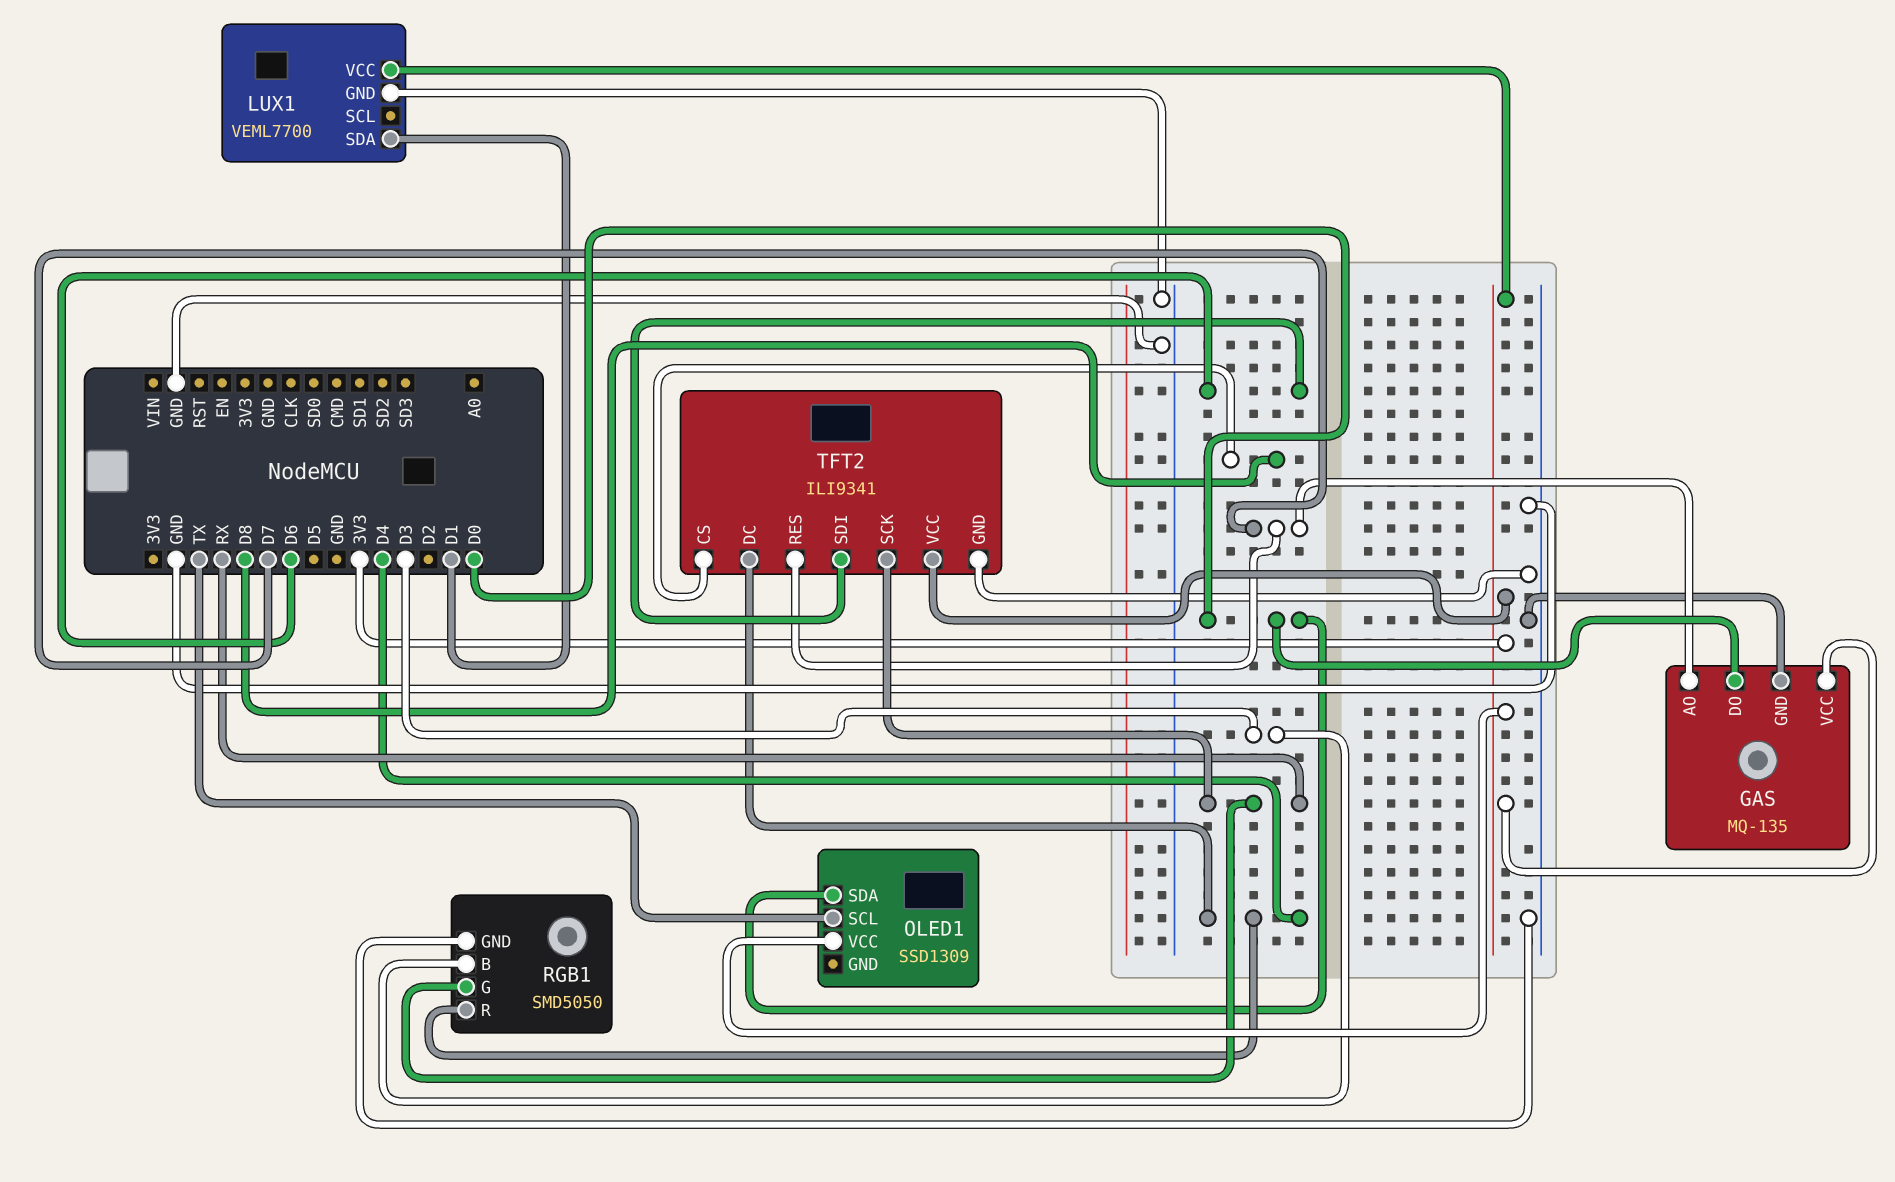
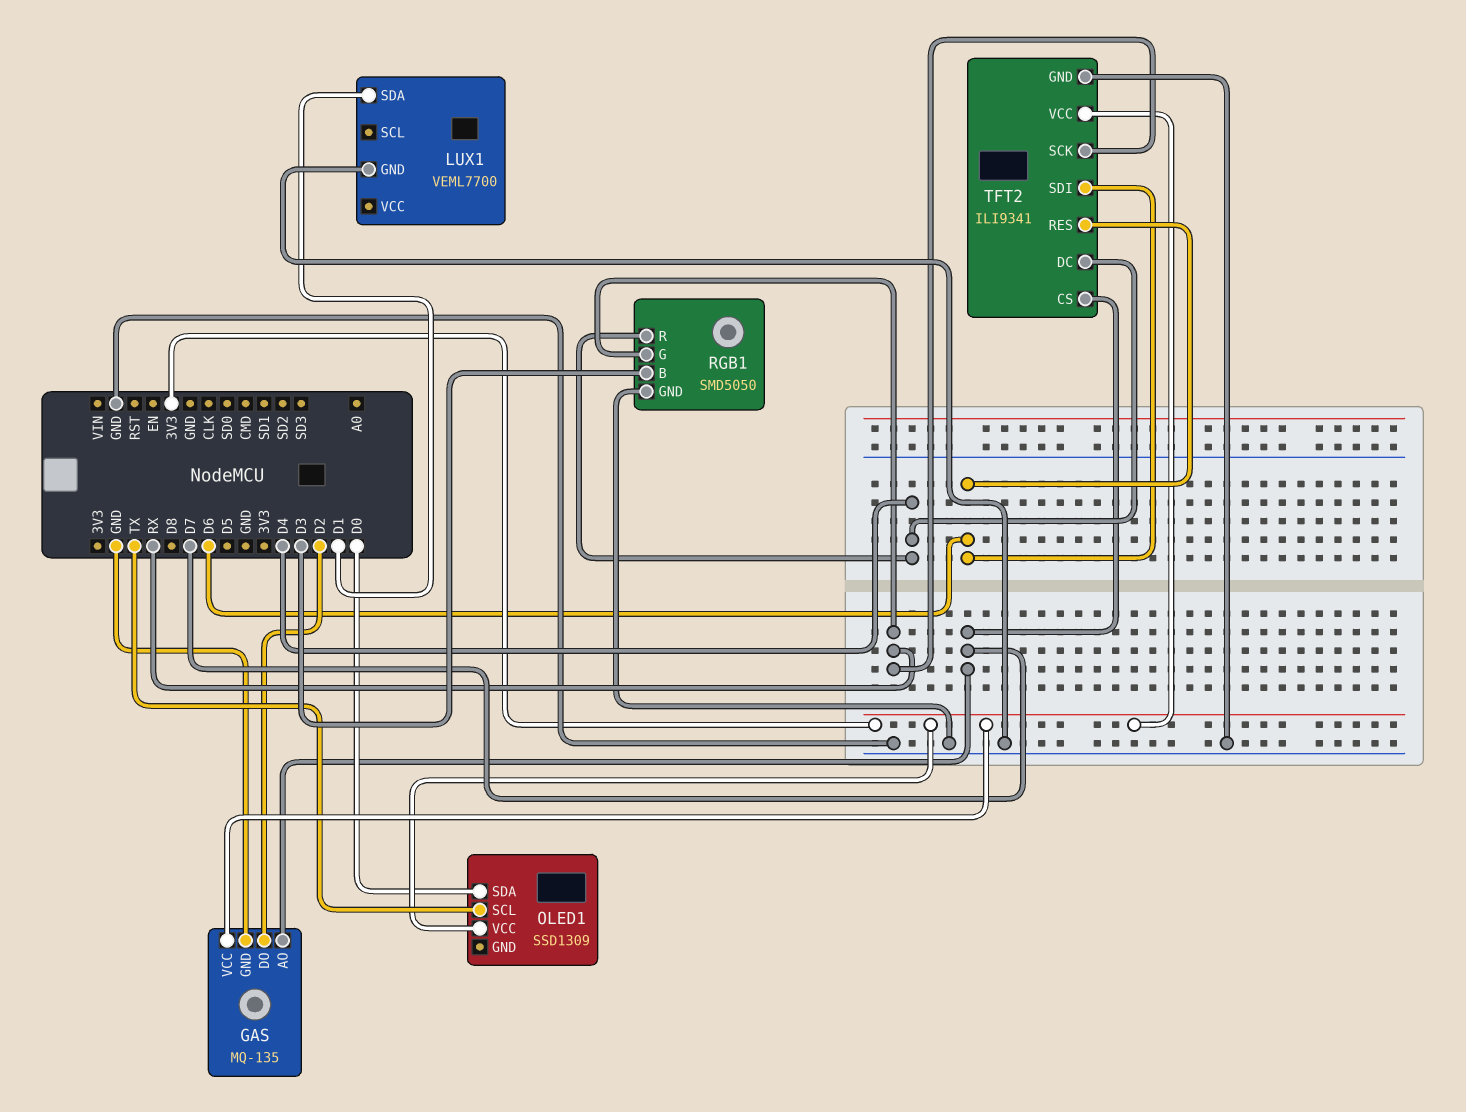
GAS pin DO: D0 -> D2
LUX1 pin VCC: 3V3 -> none
TFT2 pin CS: D8 -> D7
TFT2 pin RES: D7 -> D6

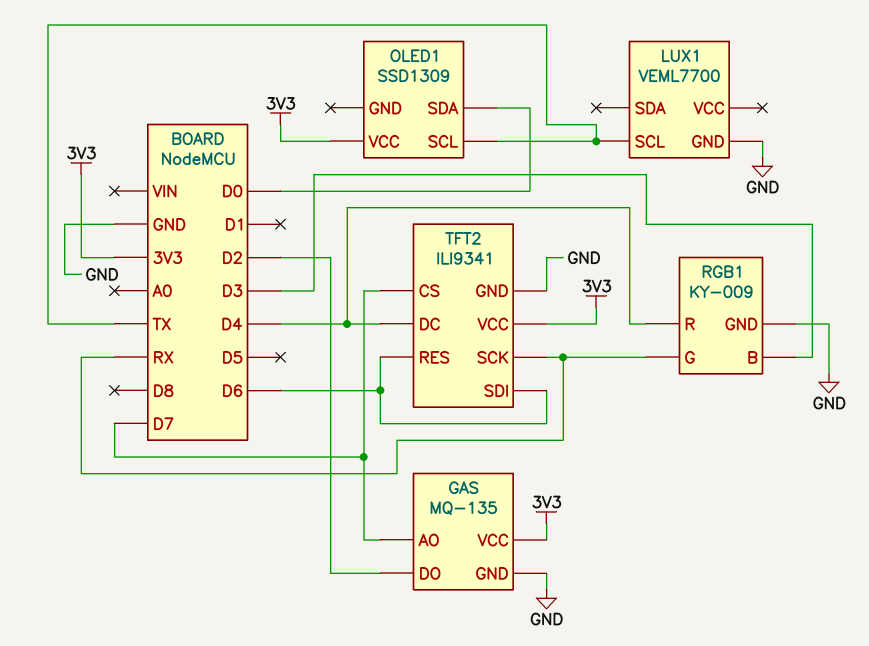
LUX1 pin SCL: none -> TX
LUX1 pin SDA: D1 -> none
RGB1: SMD5050 -> KY-009

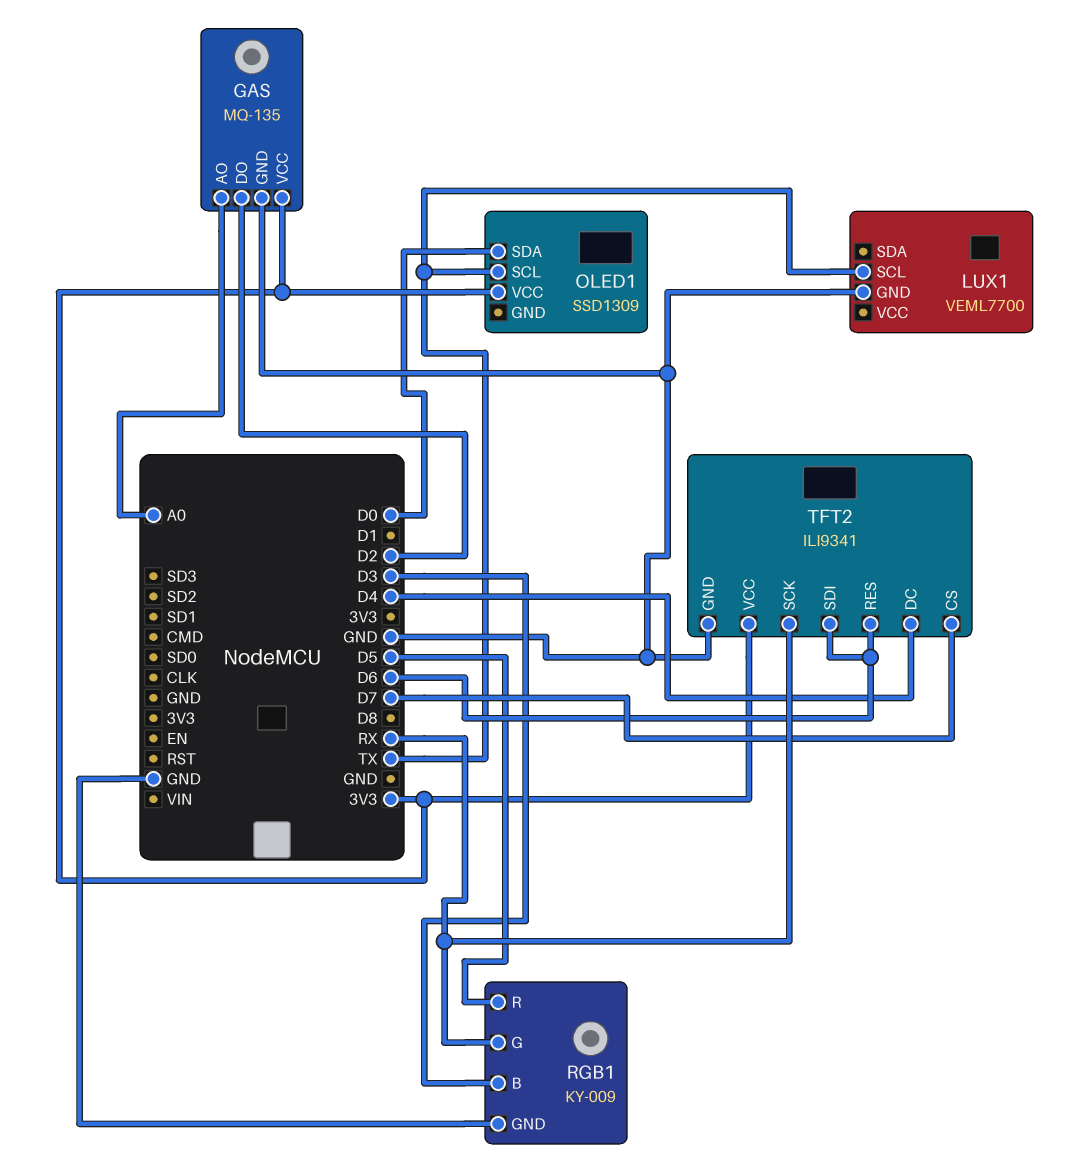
GAS pin AO: D7 -> A0
RGB1 pin R: D4 -> D5

